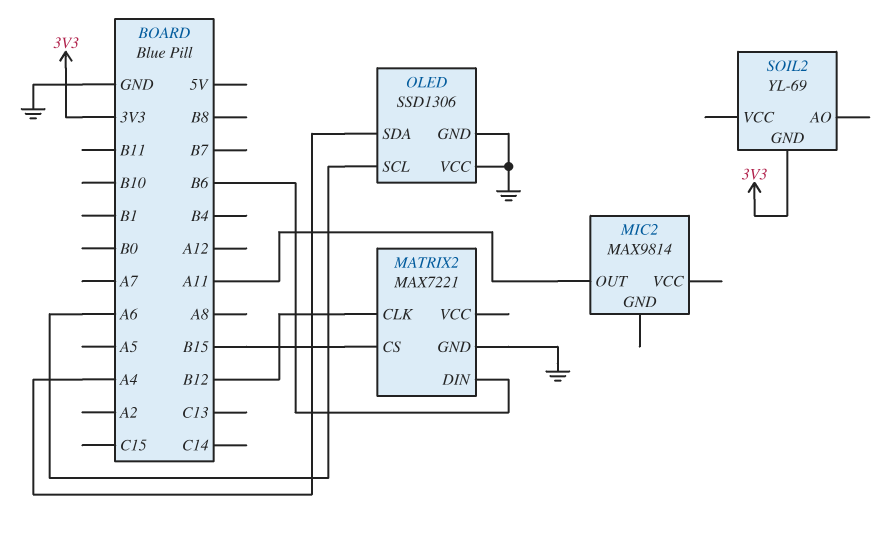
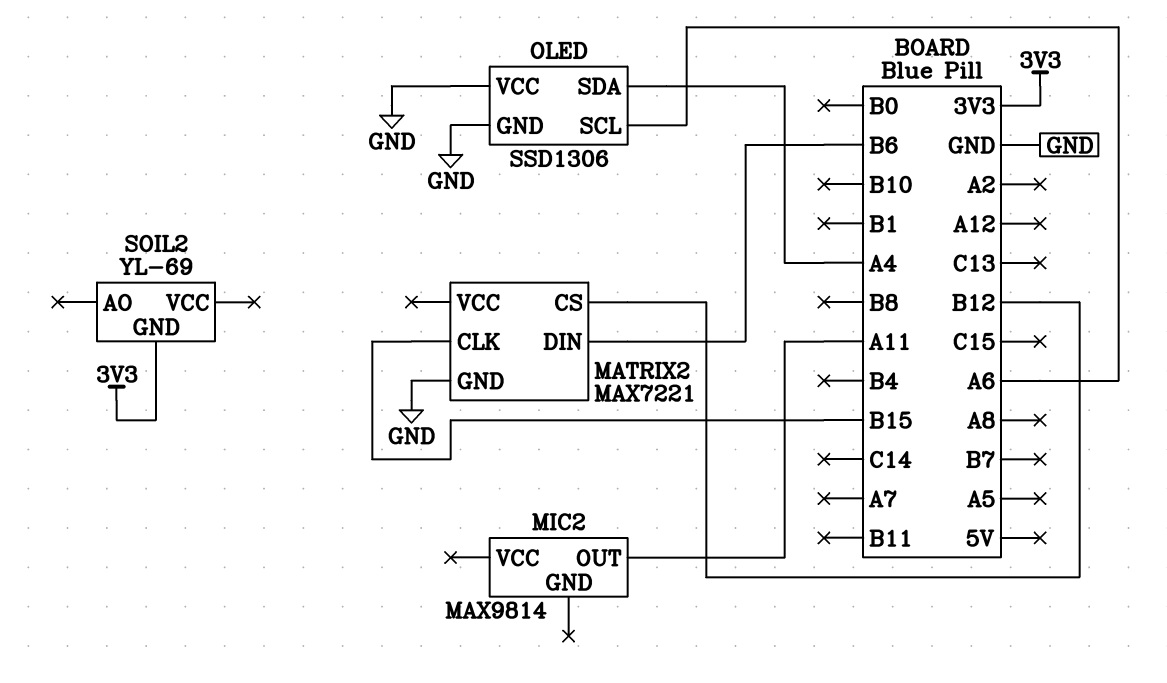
MATRIX2 pin CLK: B12 -> B15
MATRIX2 pin CS: B15 -> B12

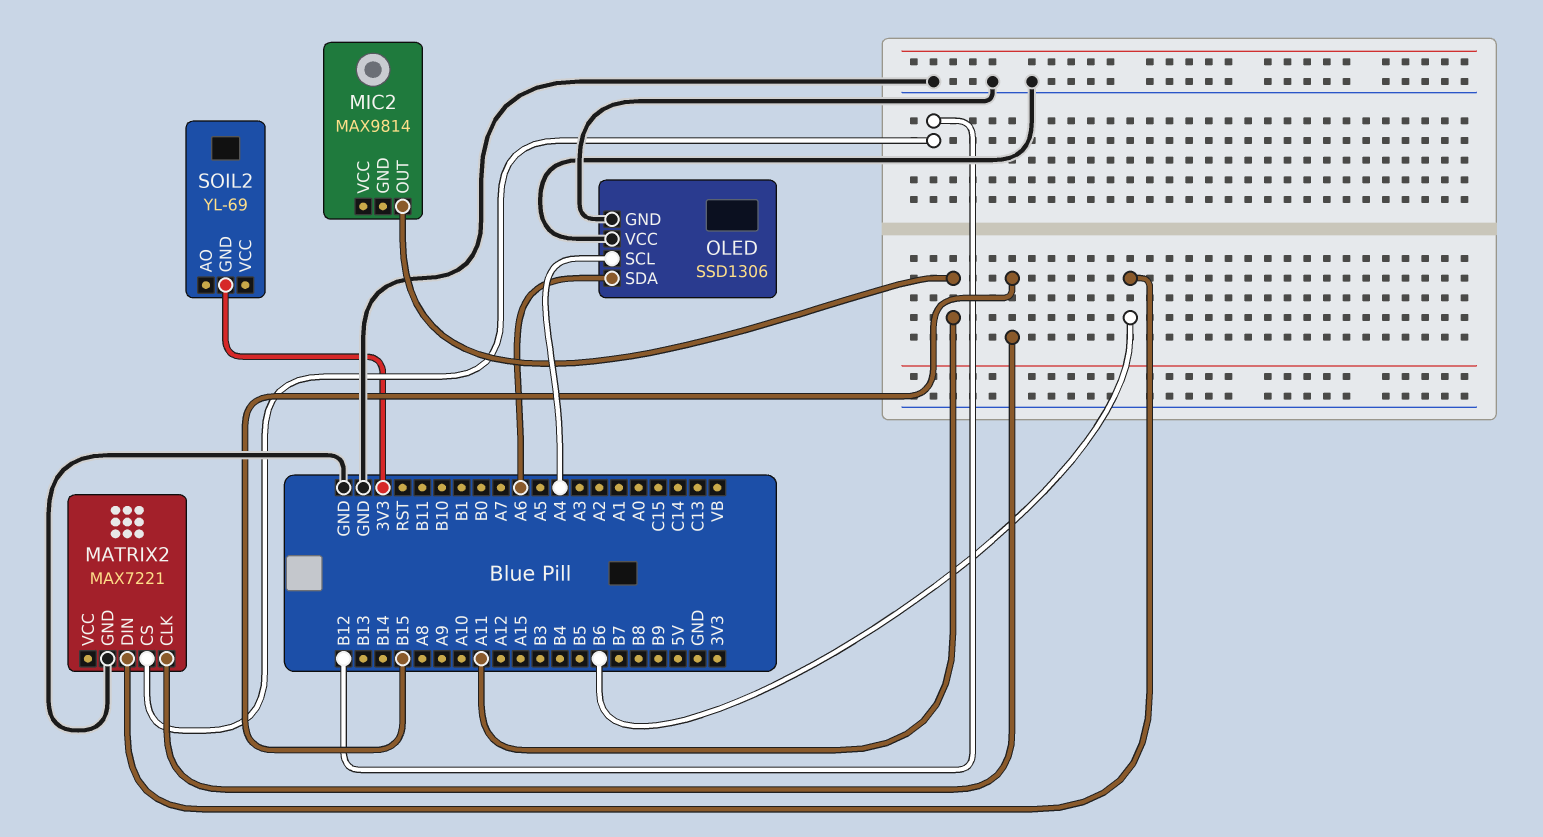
OLED pin SCL: A6 -> A4
OLED pin SDA: A4 -> A6

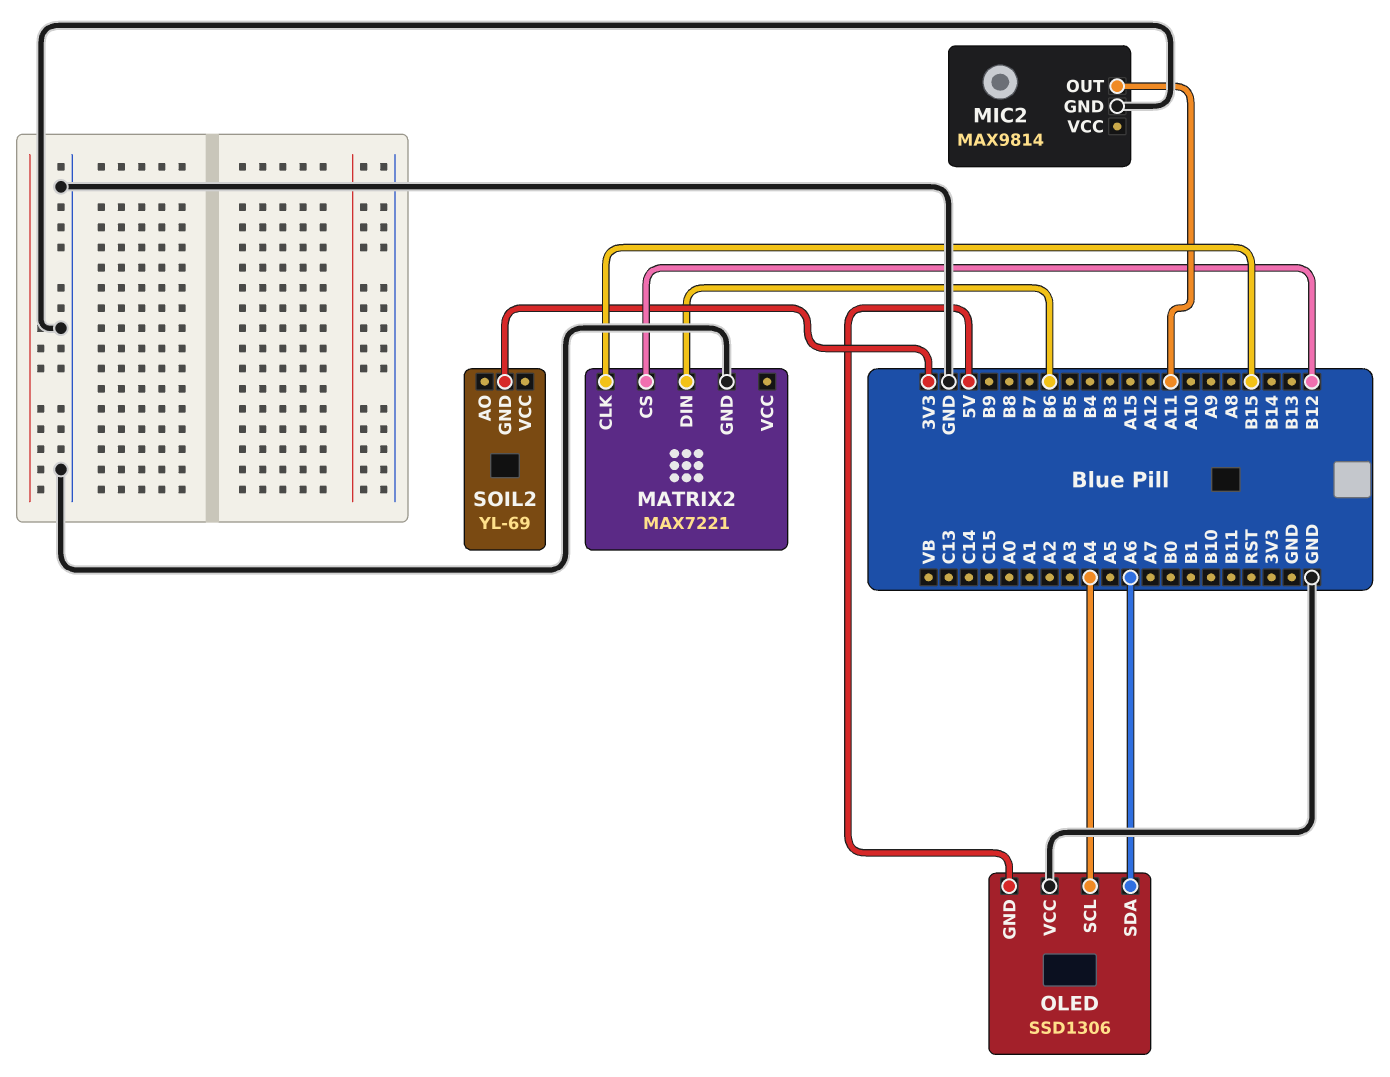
MIC2 pin GND: none -> GND
OLED pin GND: GND -> 5V

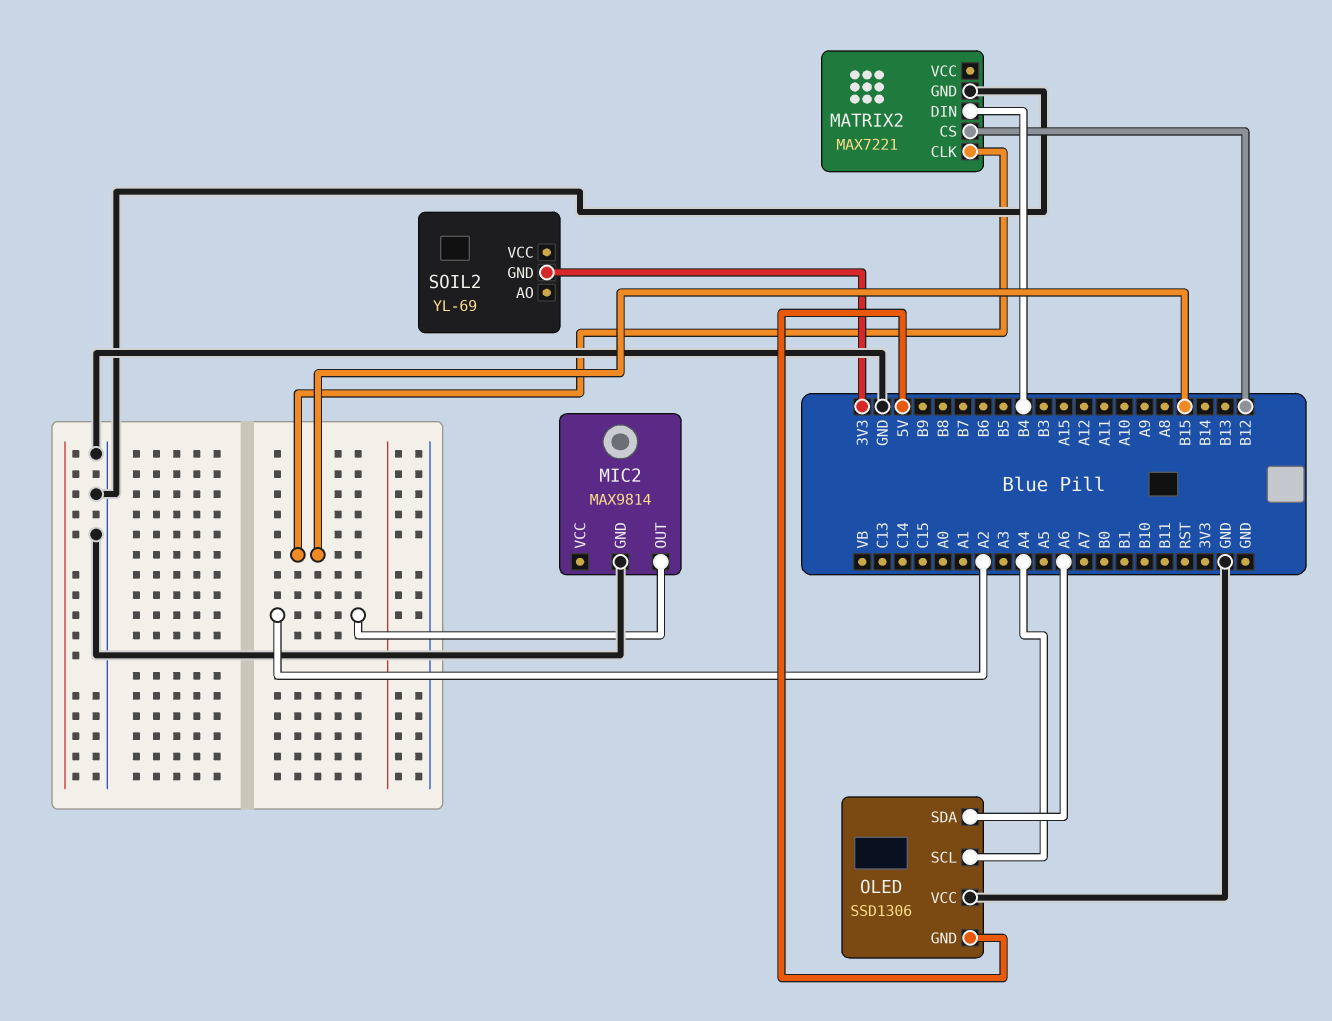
MATRIX2 pin DIN: B6 -> B4
MIC2 pin OUT: A11 -> A2

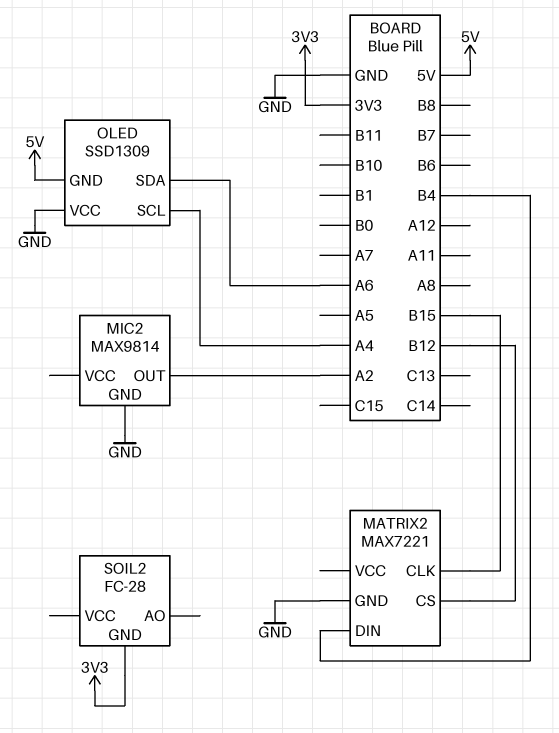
OLED: SSD1306 -> SSD1309
SOIL2: YL-69 -> FC-28

